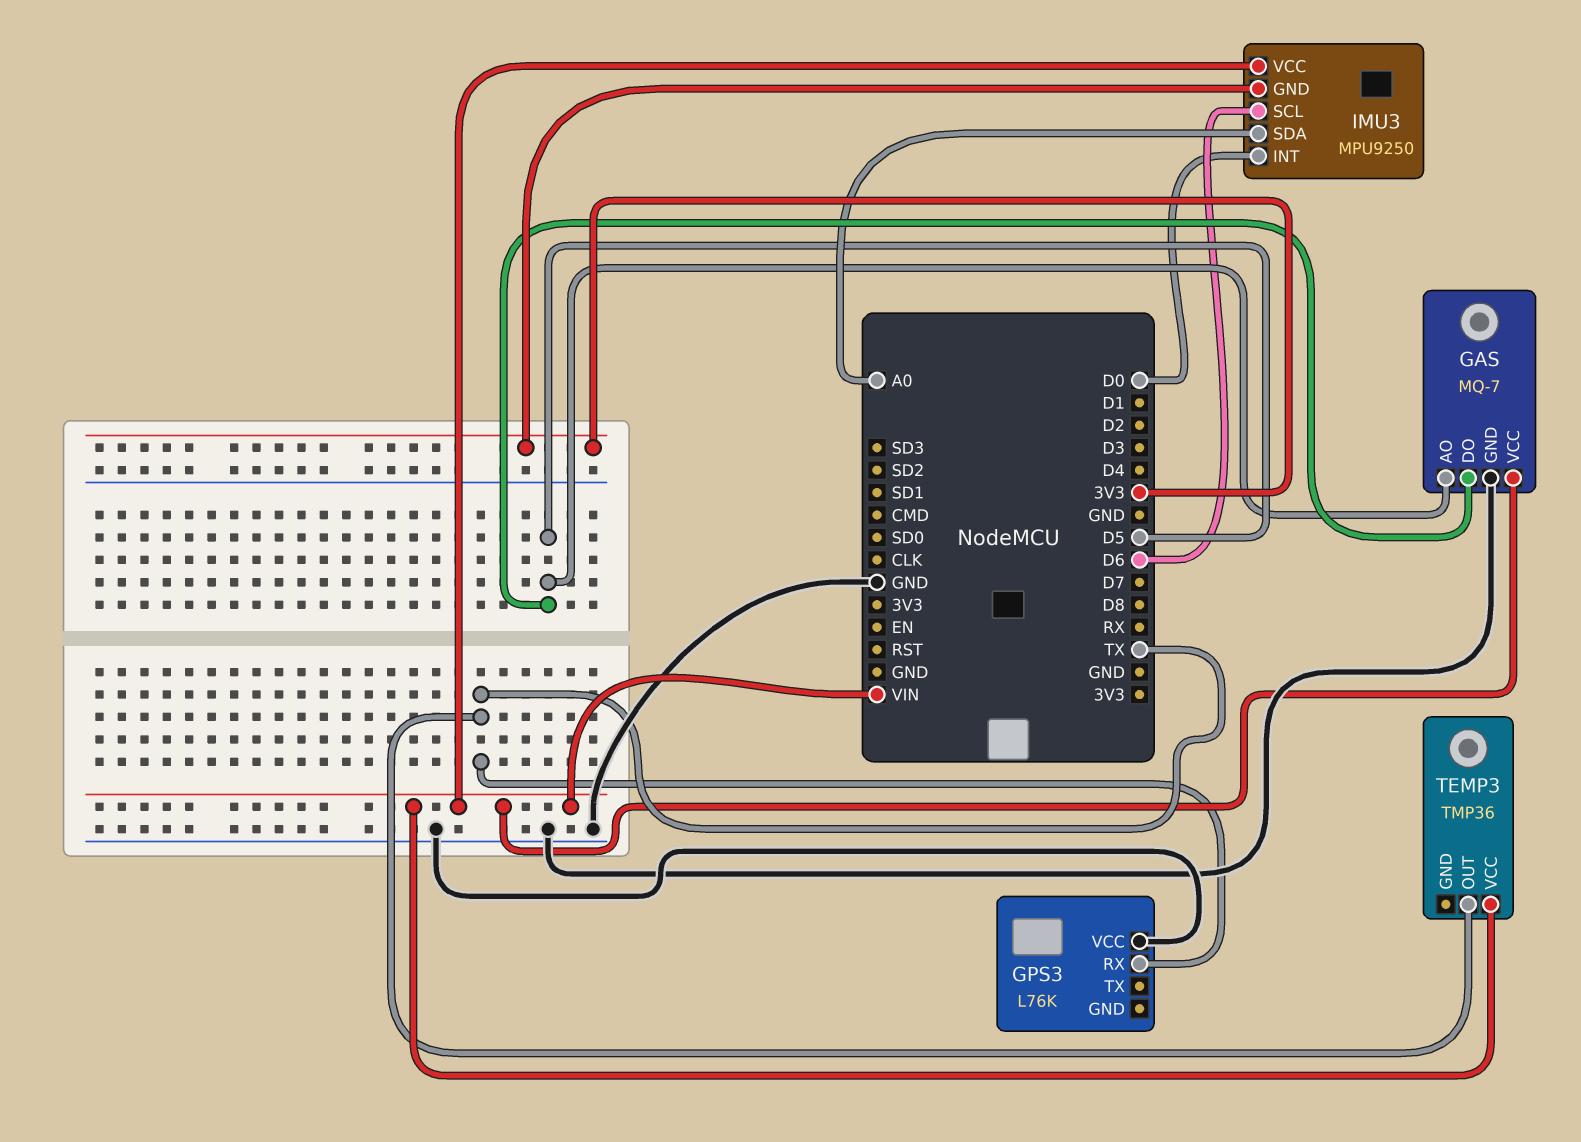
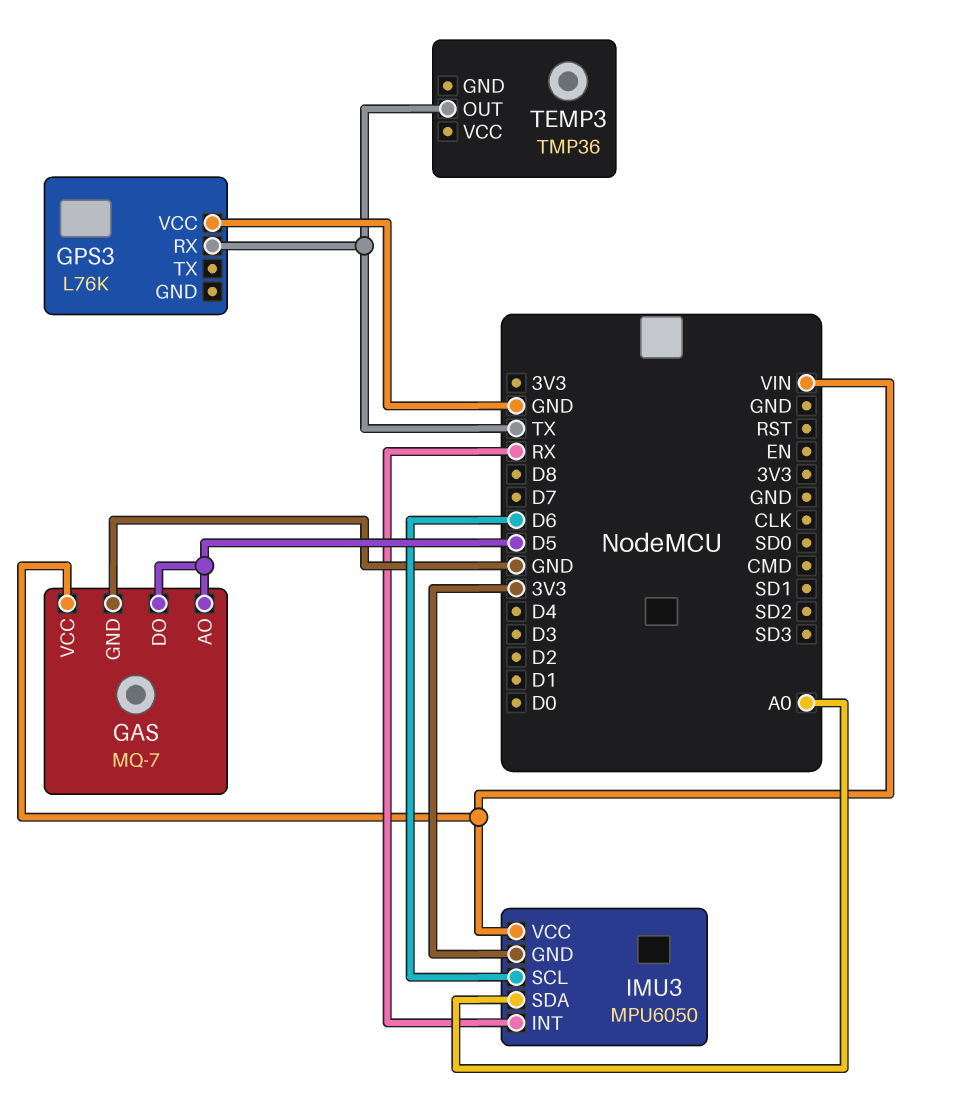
IMU3: MPU9250 -> MPU6050
IMU3 pin INT: D0 -> RX
TEMP3 pin VCC: VIN -> none

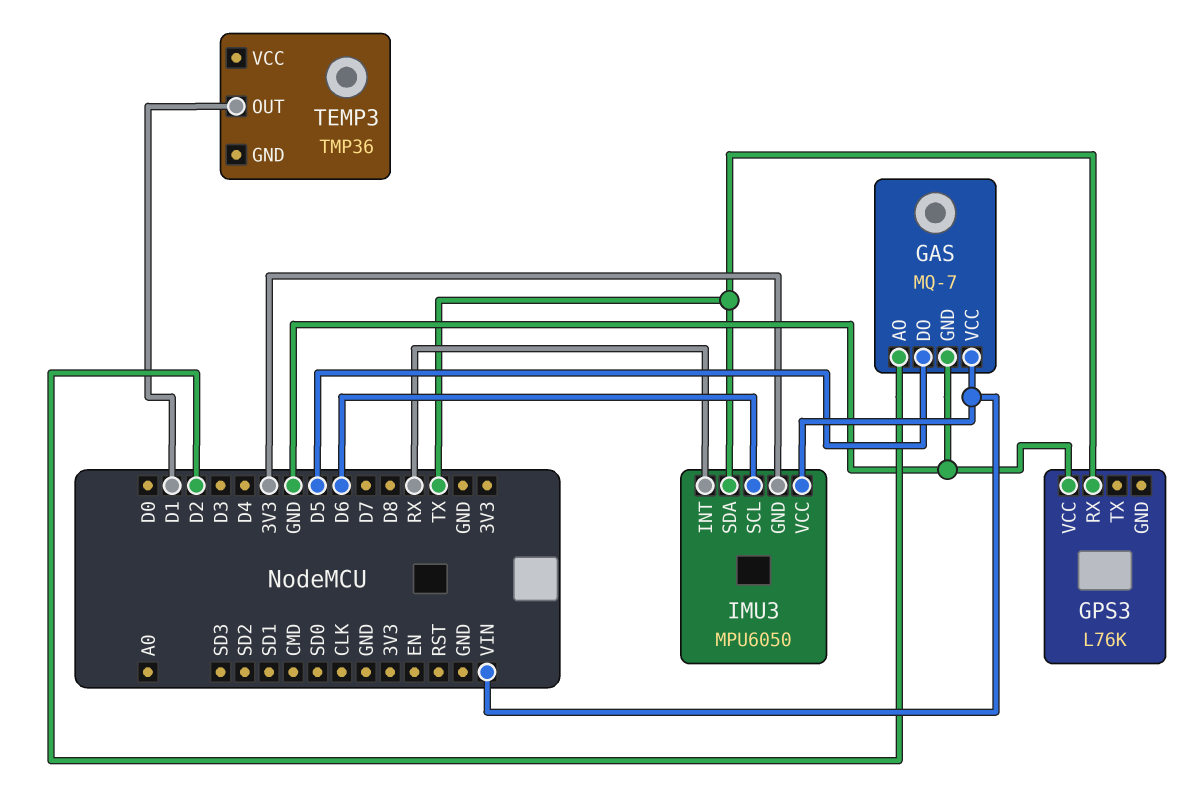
GAS pin AO: D5 -> D2
IMU3 pin SDA: A0 -> TX
TEMP3 pin OUT: TX -> D1

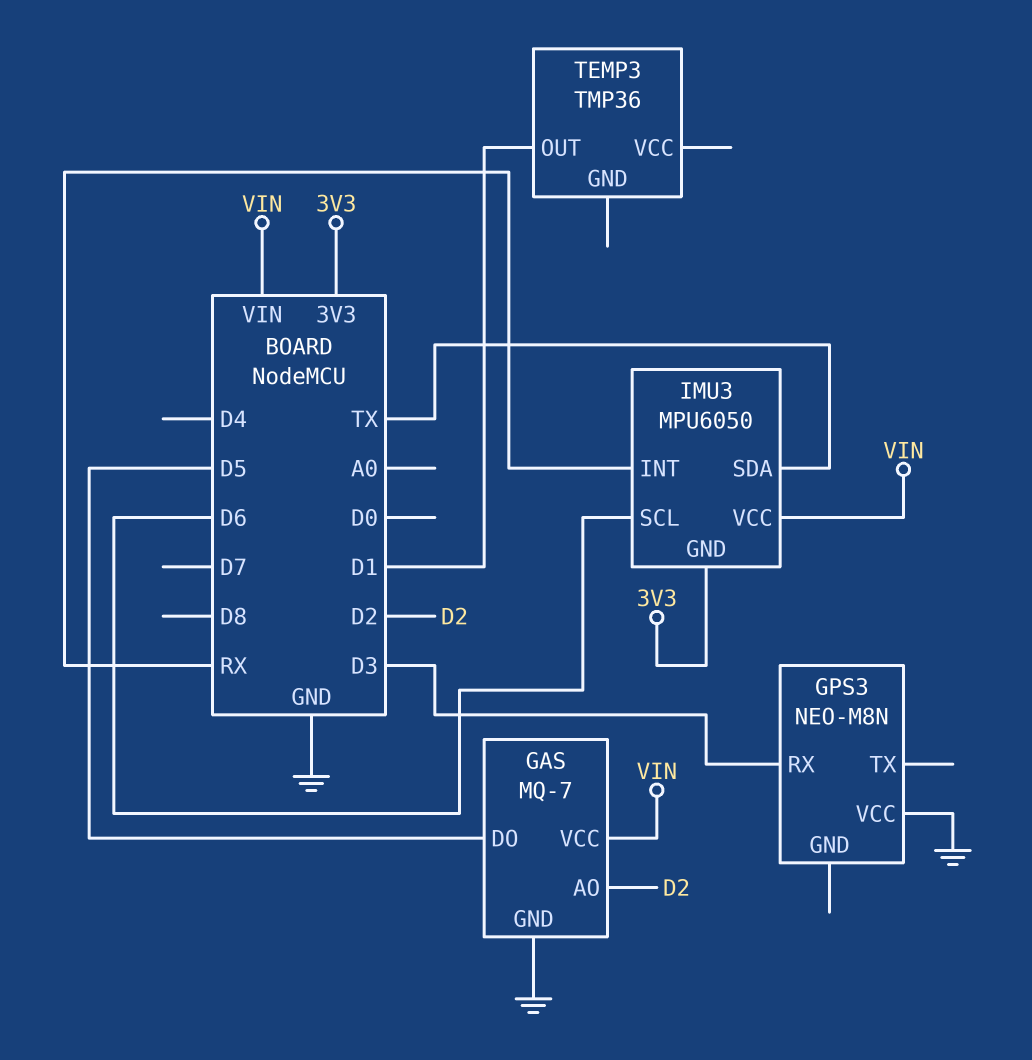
GPS3: L76K -> NEO-M8N
GPS3 pin RX: TX -> D3

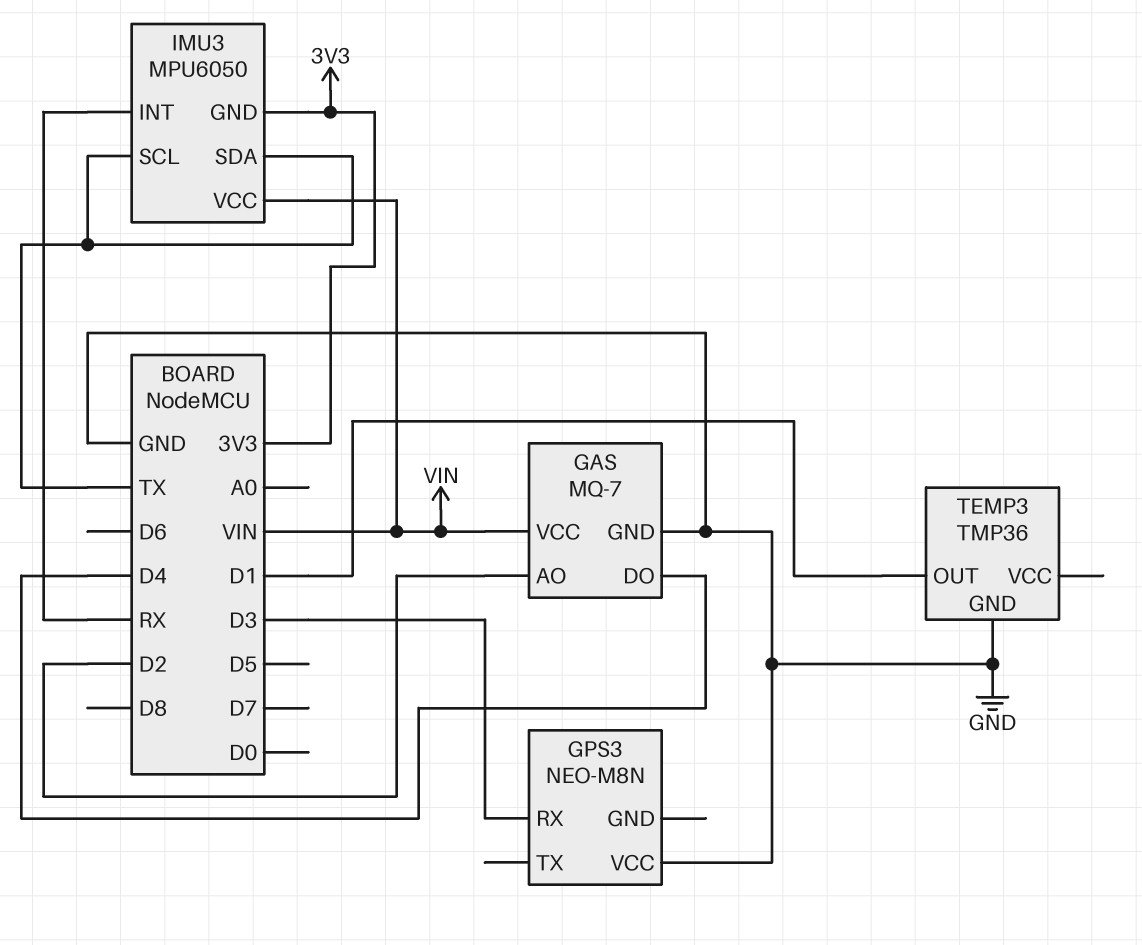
GAS pin DO: D5 -> D4
IMU3 pin SCL: D6 -> TX
TEMP3 pin GND: none -> GND

